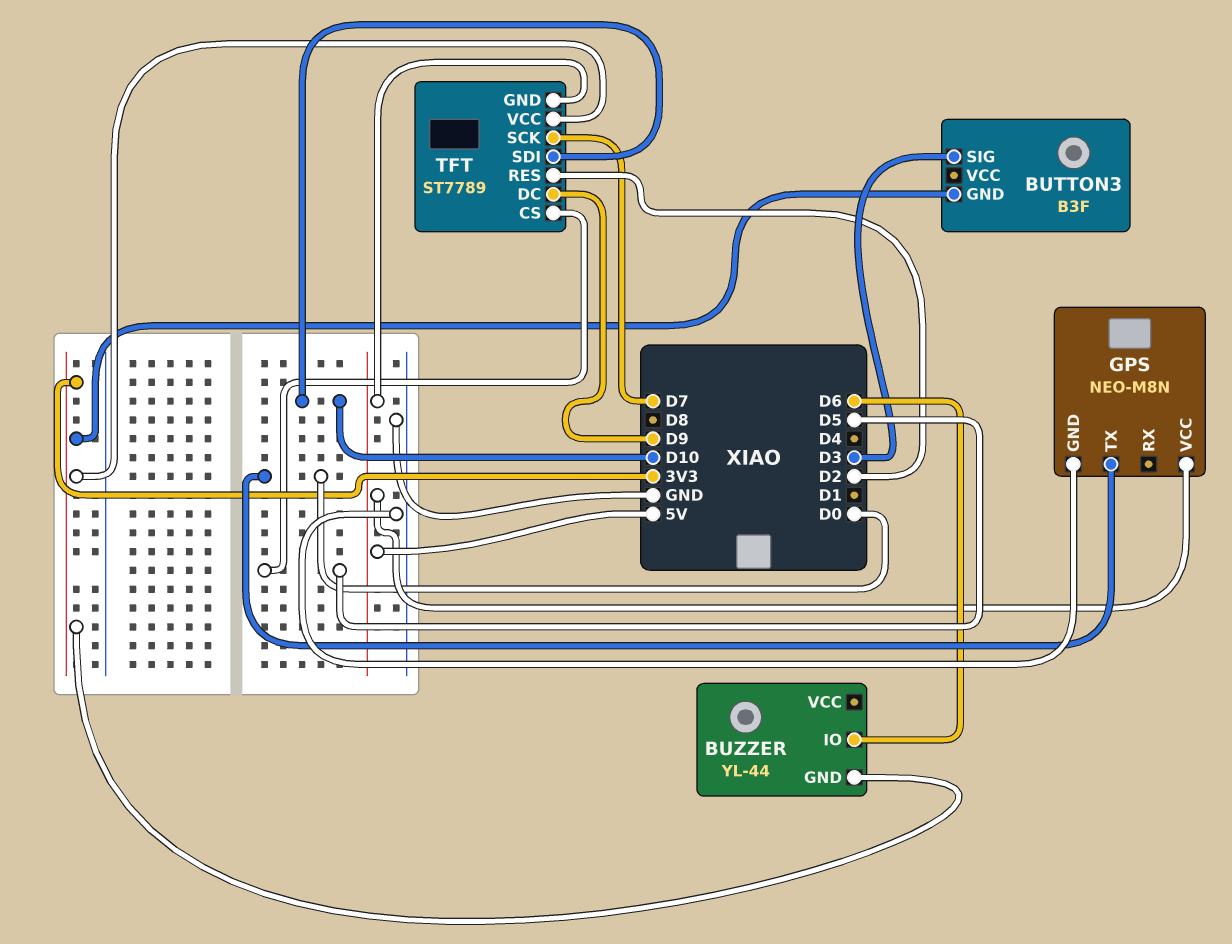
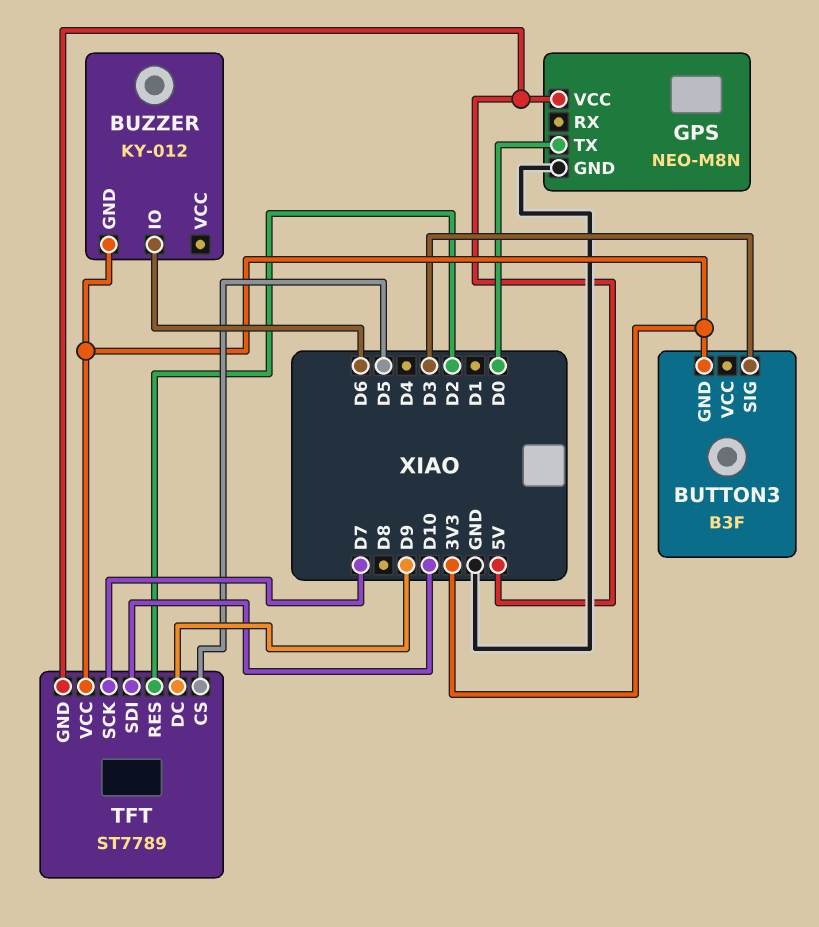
BUZZER: YL-44 -> KY-012

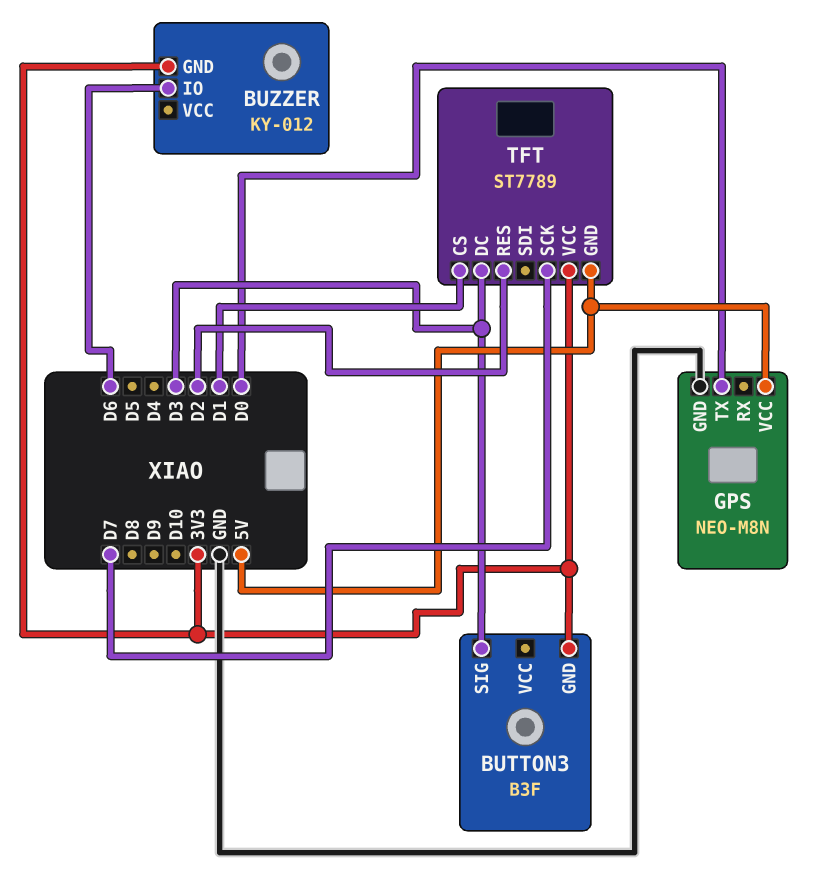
TFT pin CS: D5 -> D1
TFT pin DC: D9 -> D3
TFT pin SDI: D10 -> none

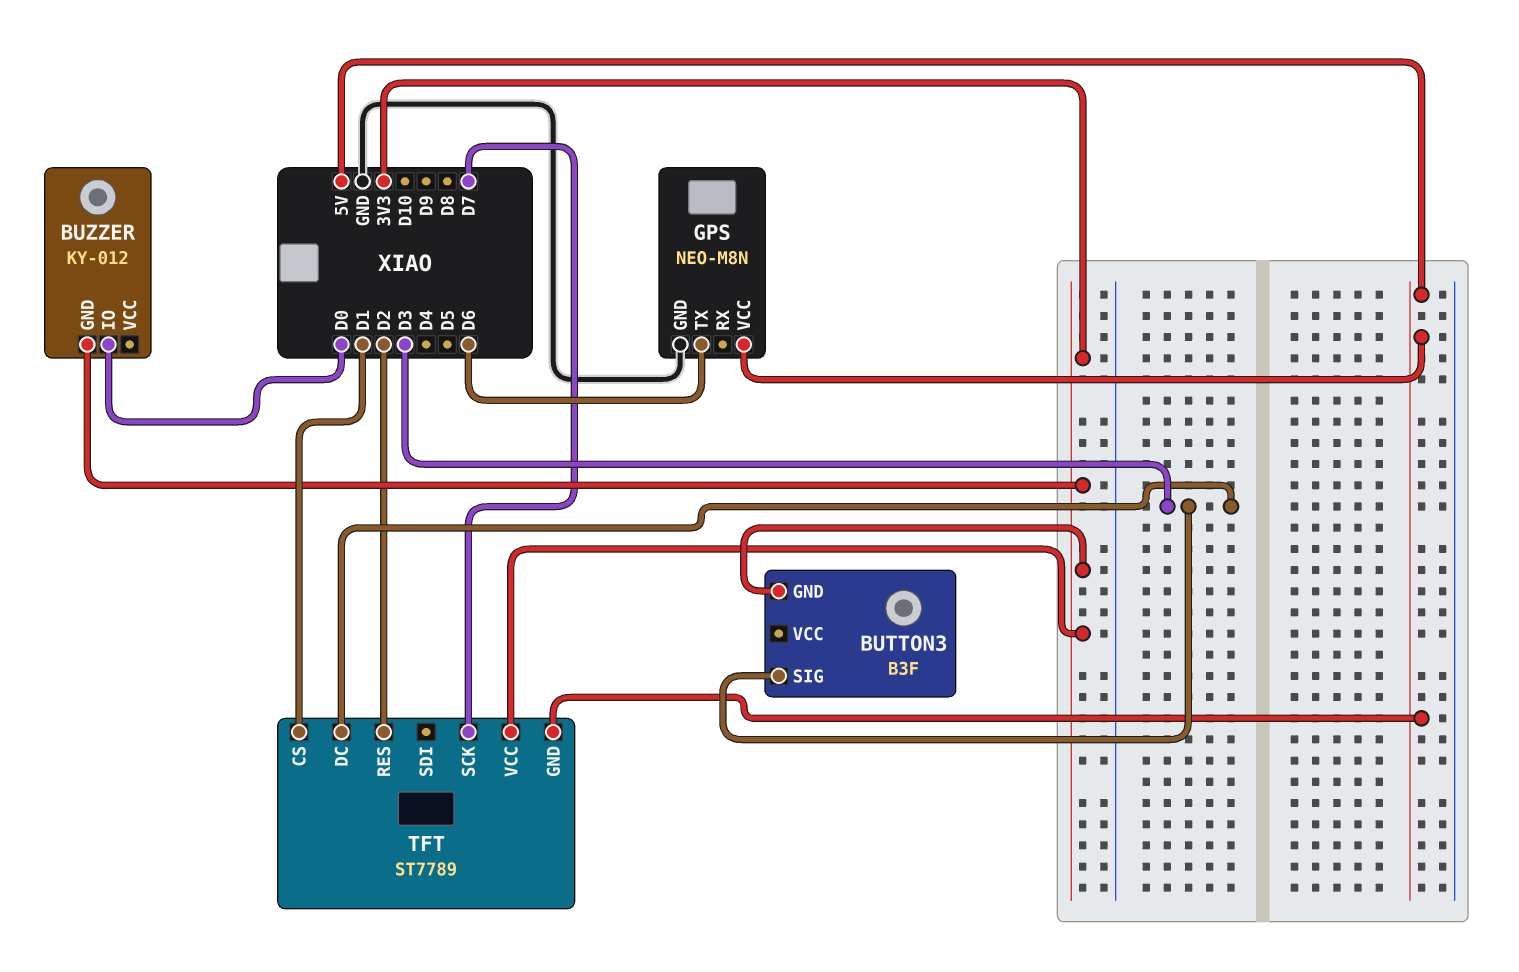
BUZZER pin IO: D6 -> D0
GPS pin TX: D0 -> D6

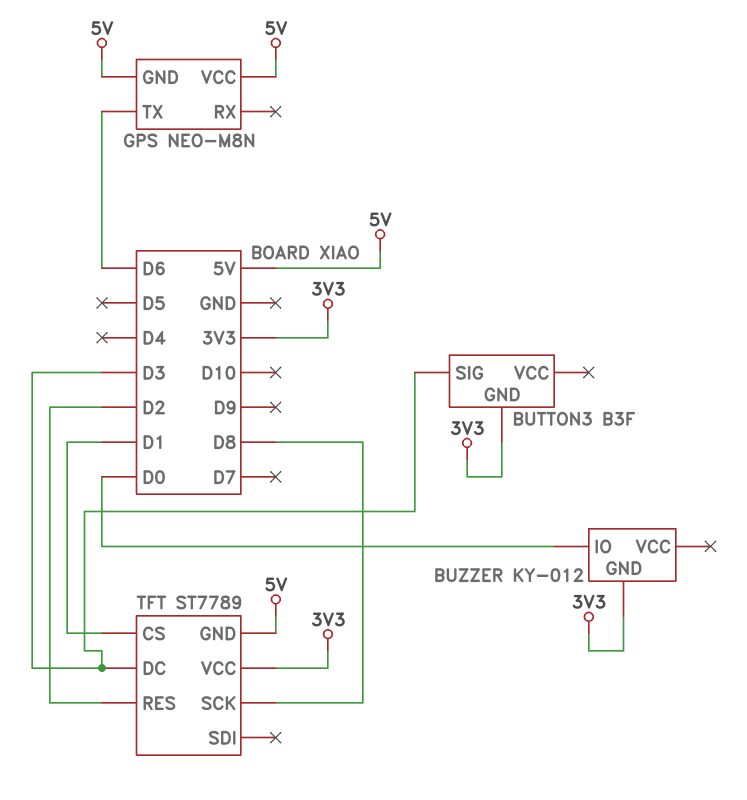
GPS pin GND: GND -> 5V
TFT pin SCK: D7 -> D8

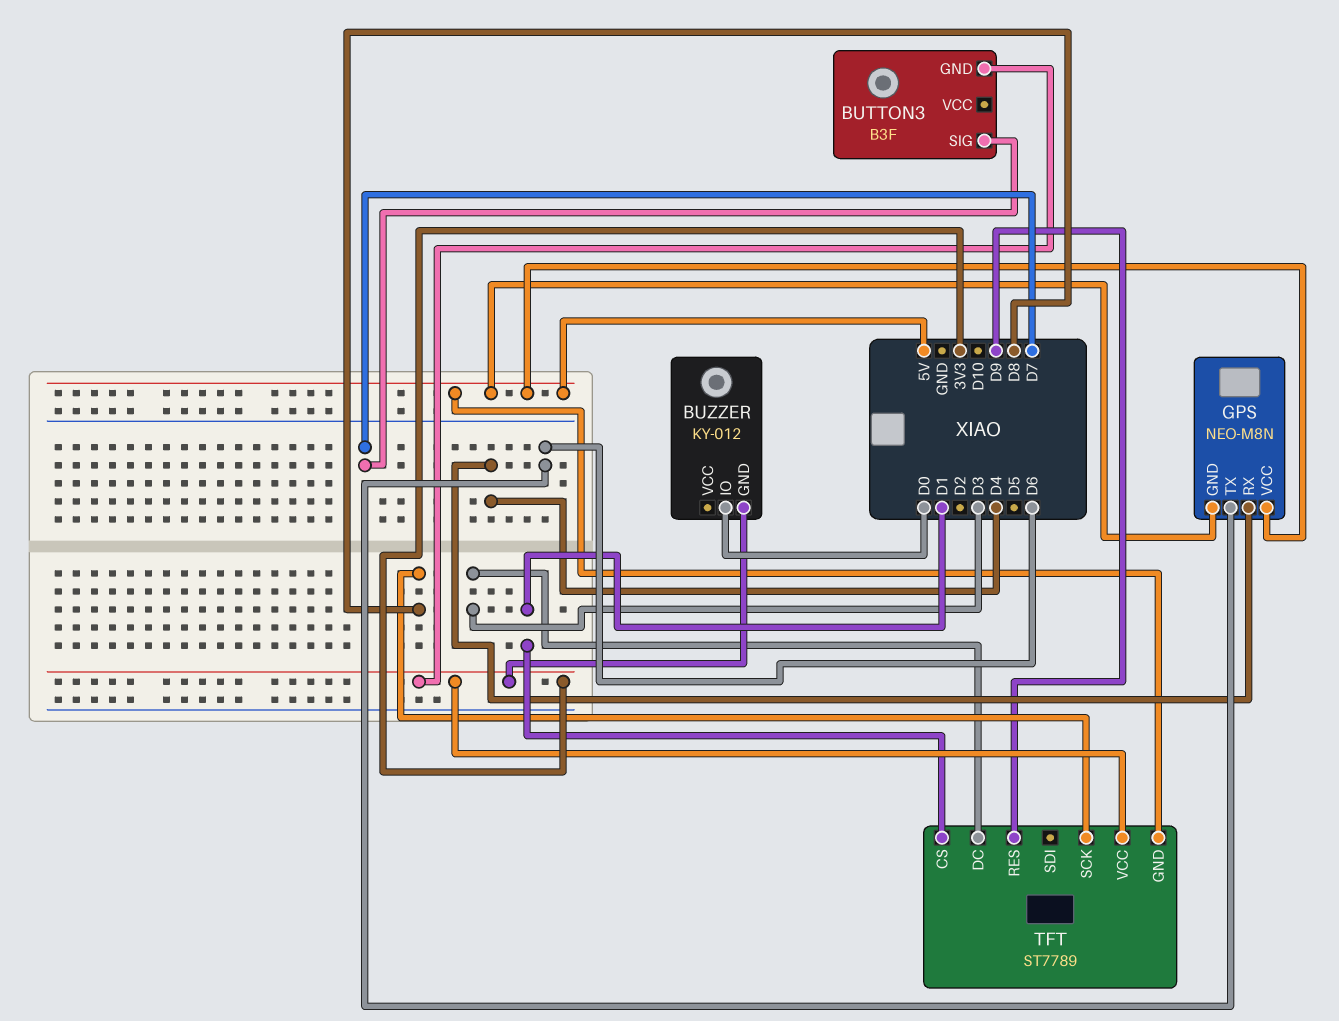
BUTTON3 pin SIG: D3 -> D7
GPS pin RX: none -> D4
TFT pin RES: D2 -> D9

